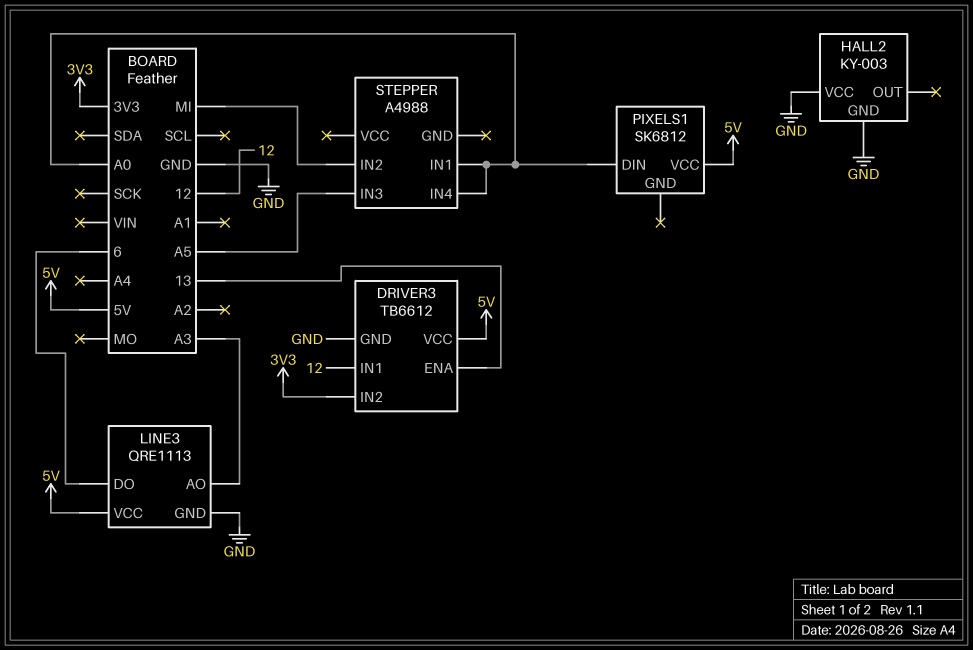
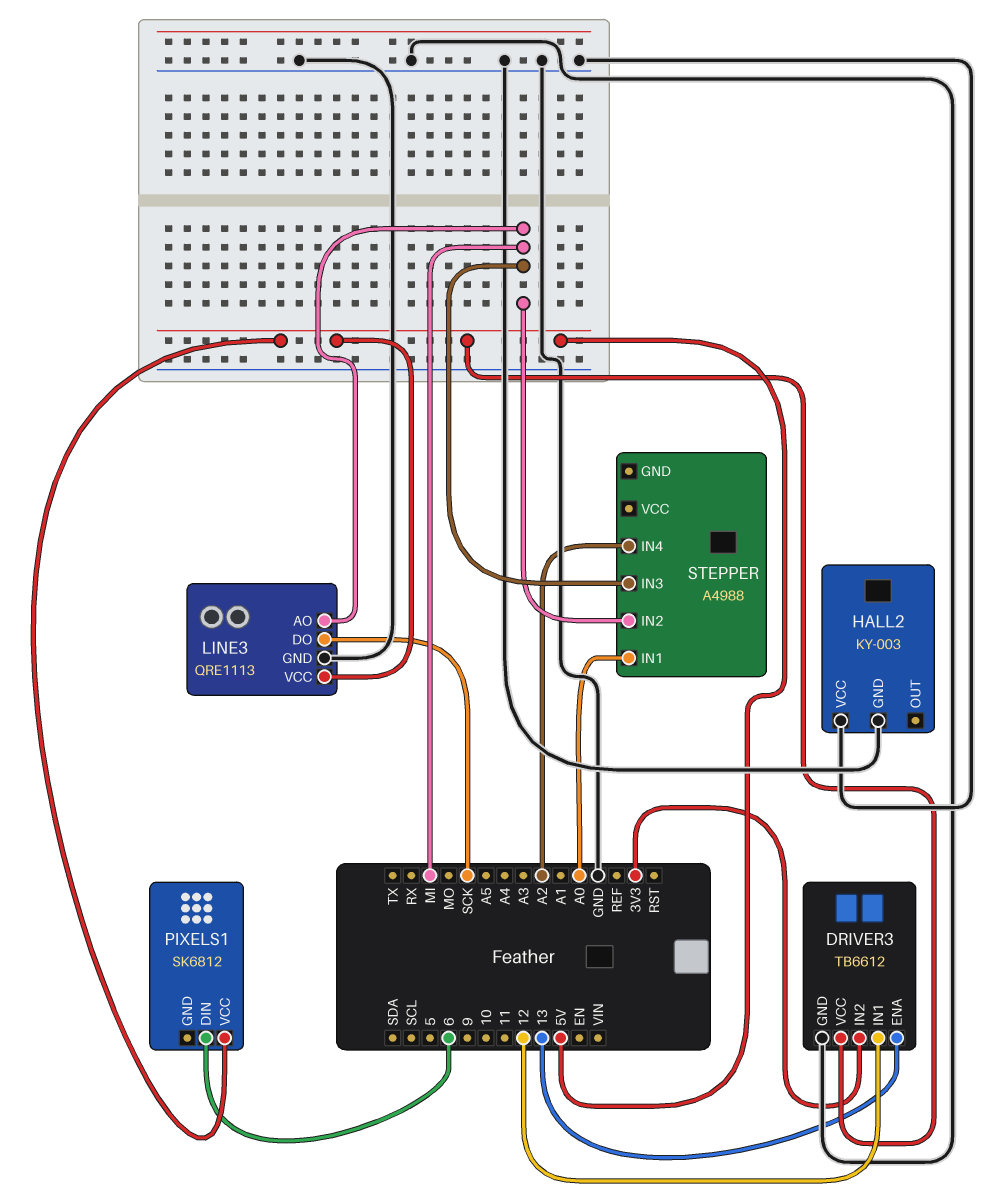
LINE3 pin AO: A3 -> MI
LINE3 pin DO: 6 -> SCK
PIXELS1 pin DIN: A0 -> 6
STEPPER pin IN3: A5 -> MI
STEPPER pin IN4: A0 -> A2

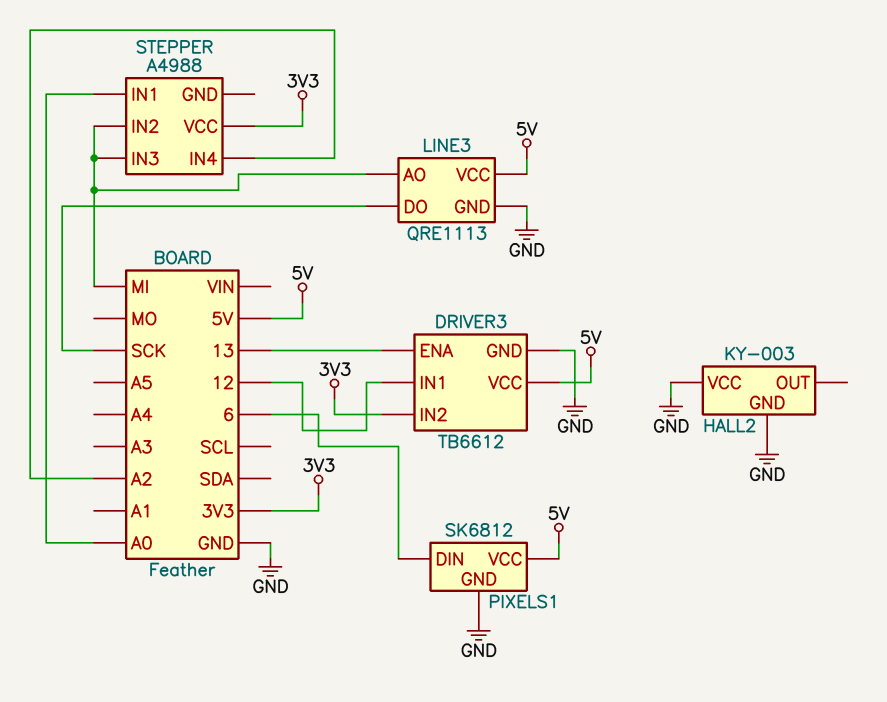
PIXELS1 pin GND: none -> GND
STEPPER pin VCC: none -> 3V3

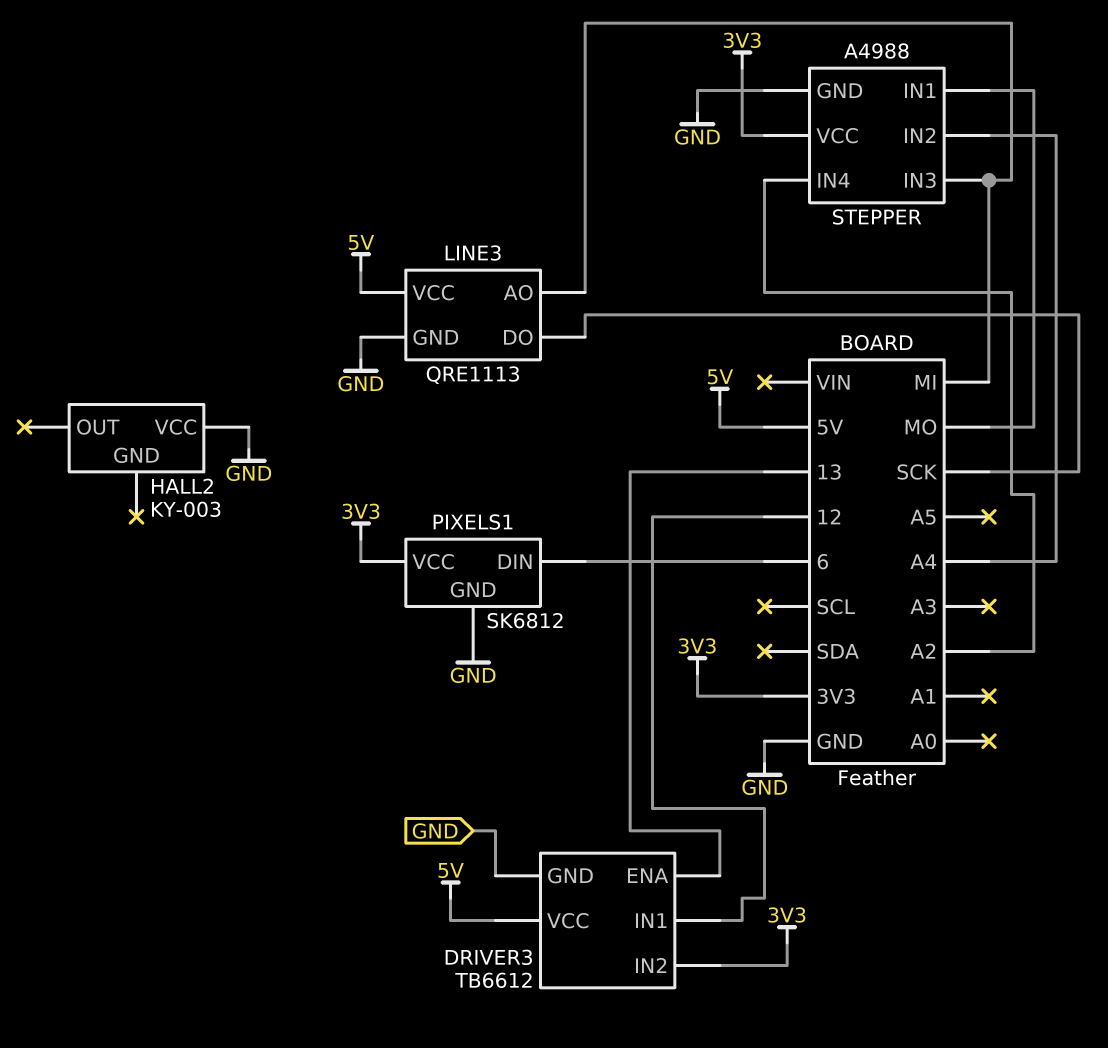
HALL2 pin GND: GND -> none
PIXELS1 pin VCC: 5V -> 3V3
STEPPER pin GND: none -> GND
STEPPER pin IN1: A0 -> MO
STEPPER pin IN2: MI -> A4

